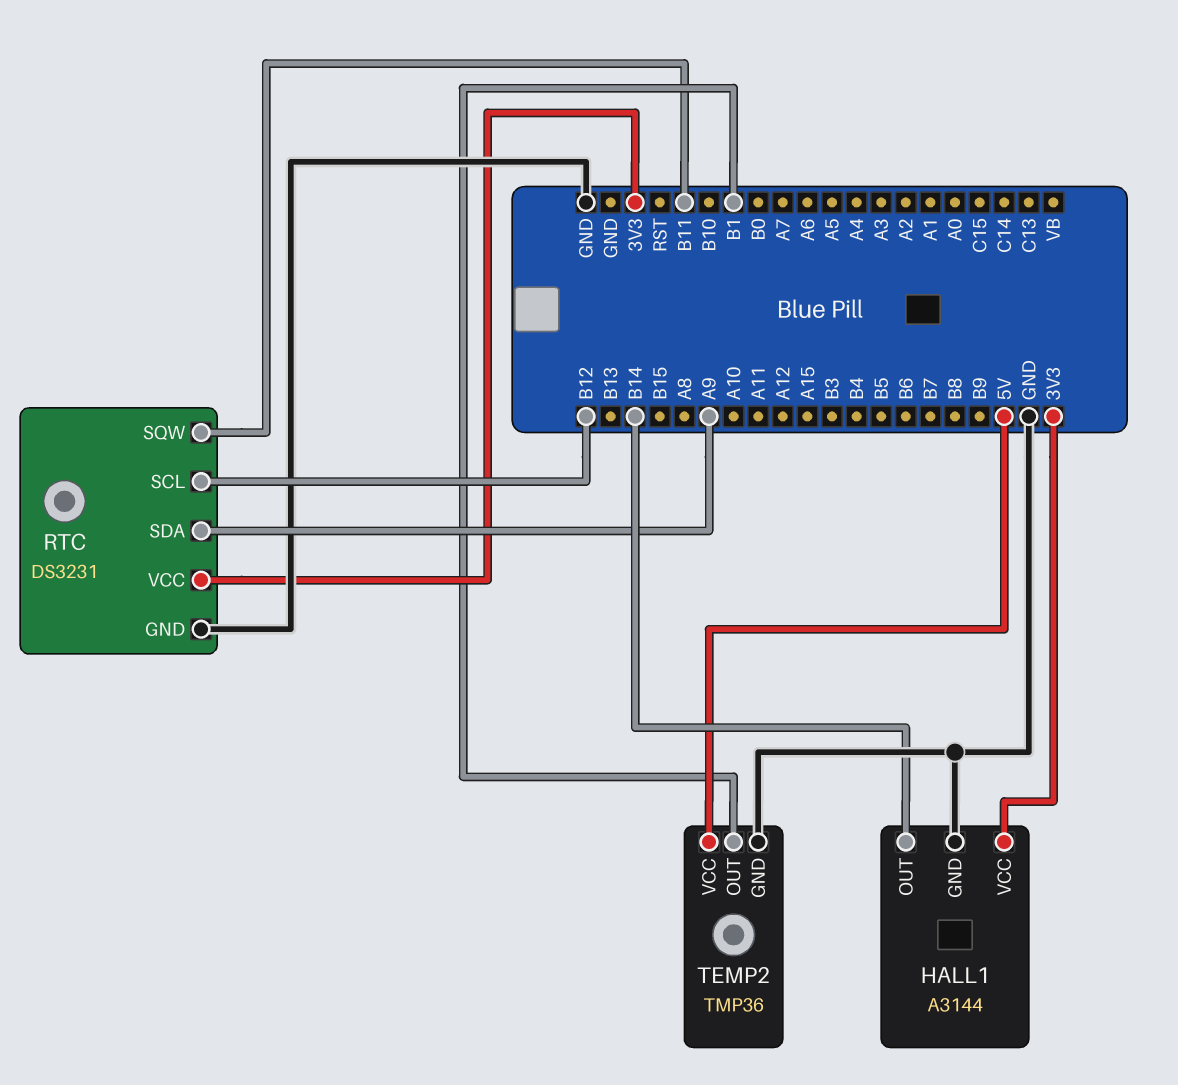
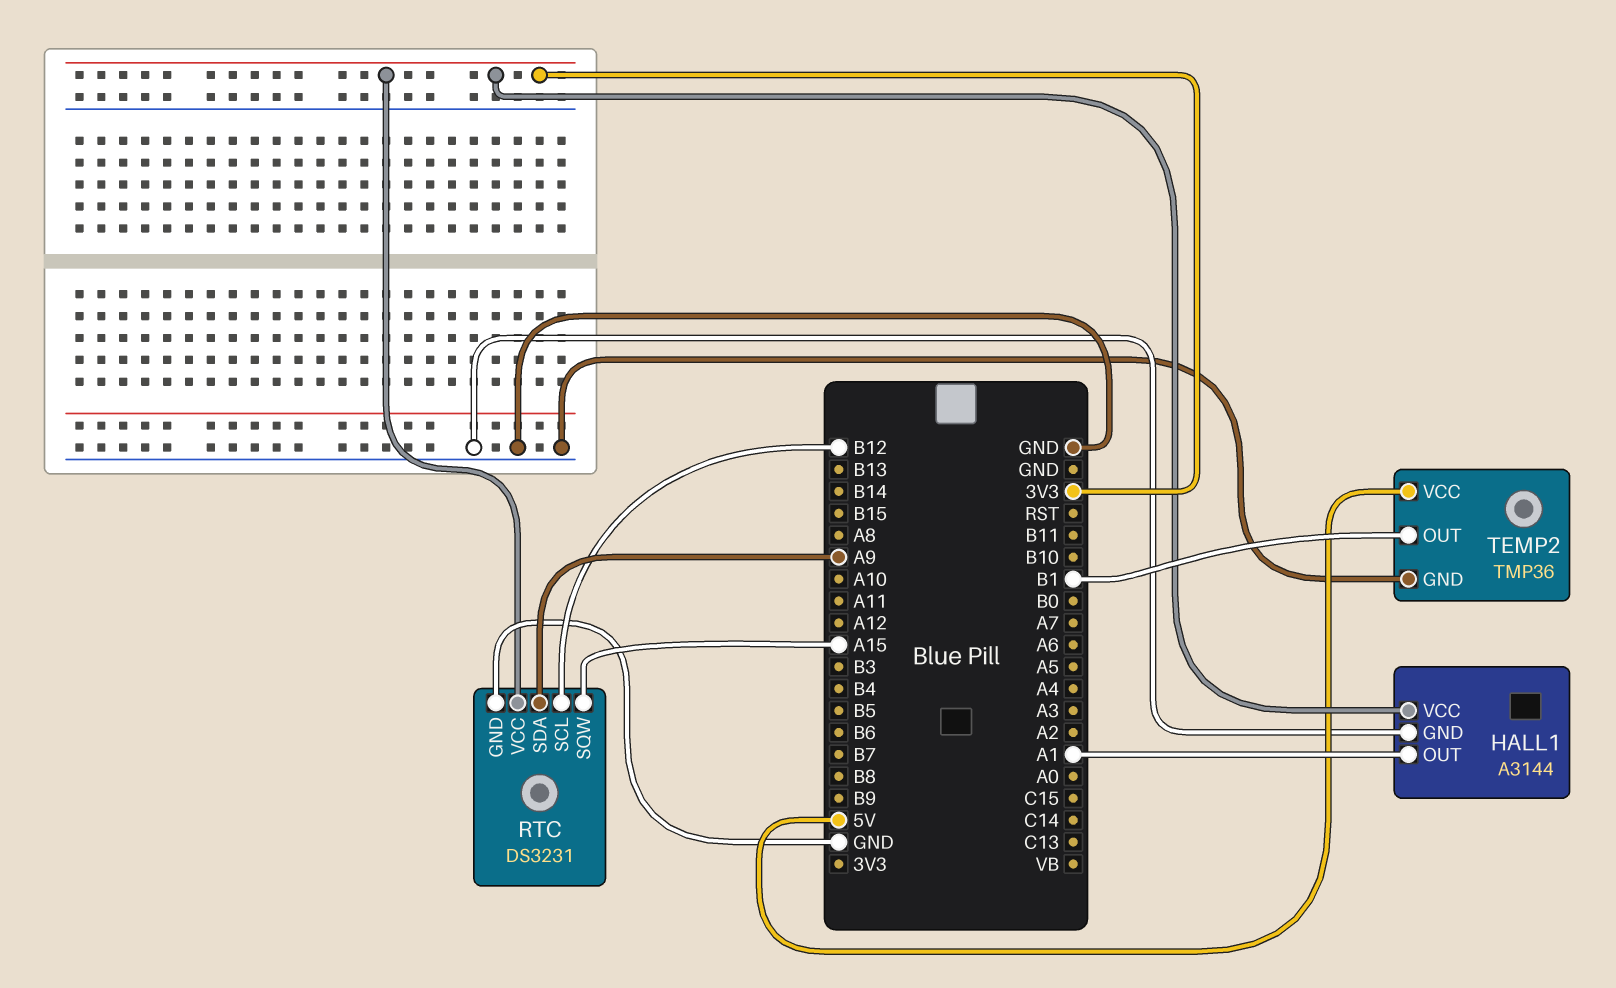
HALL1 pin OUT: B14 -> A1
RTC pin SQW: B11 -> A15

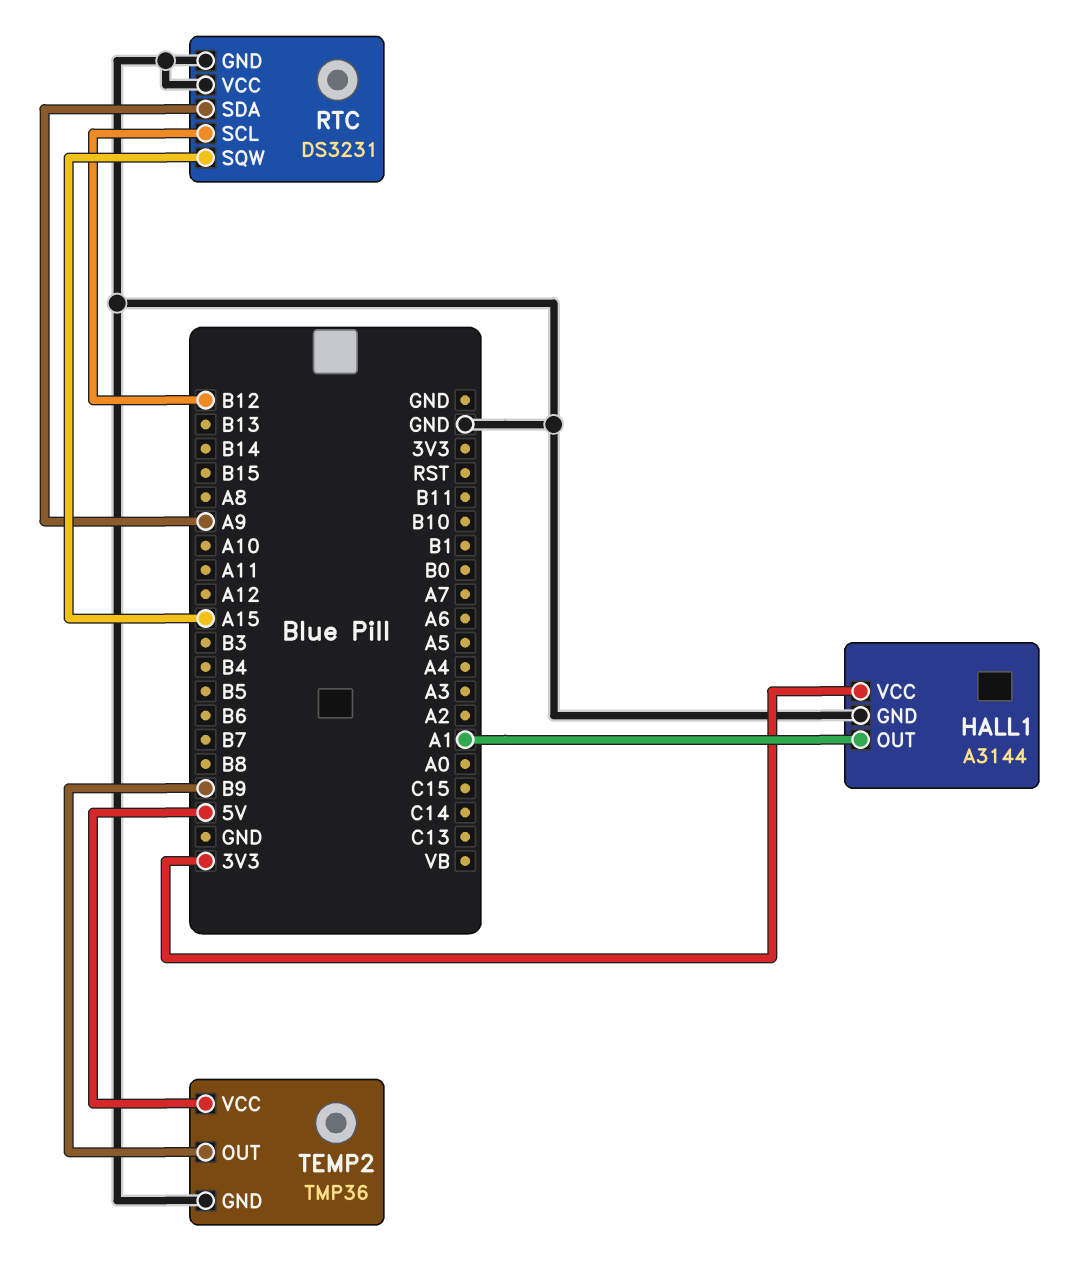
RTC pin VCC: 3V3 -> GND
TEMP2 pin OUT: B1 -> B9

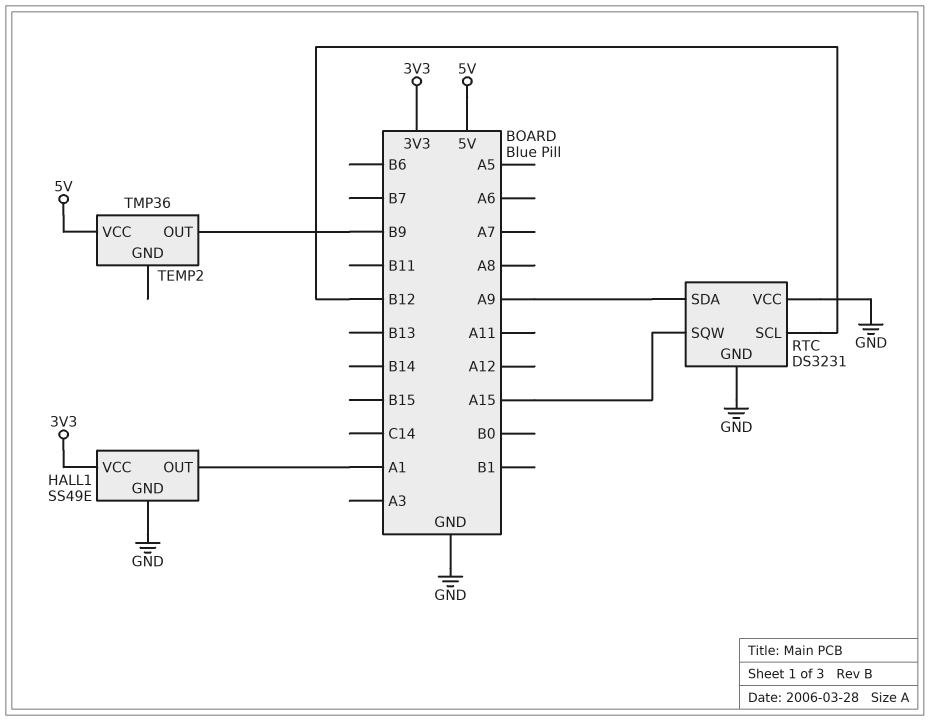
HALL1: A3144 -> SS49E
TEMP2 pin GND: GND -> none

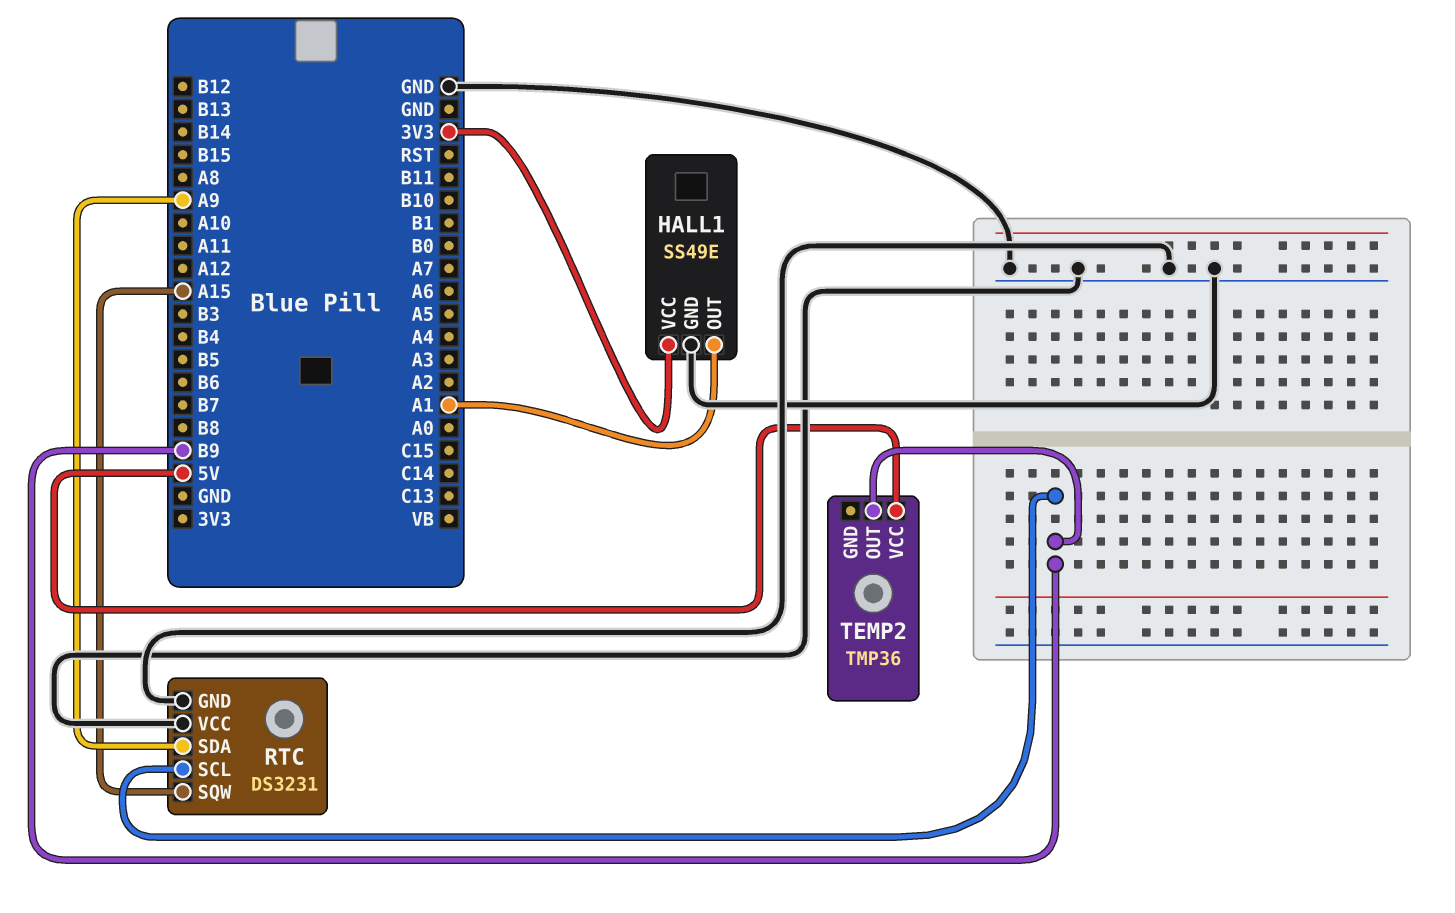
RTC pin SCL: B12 -> B9

